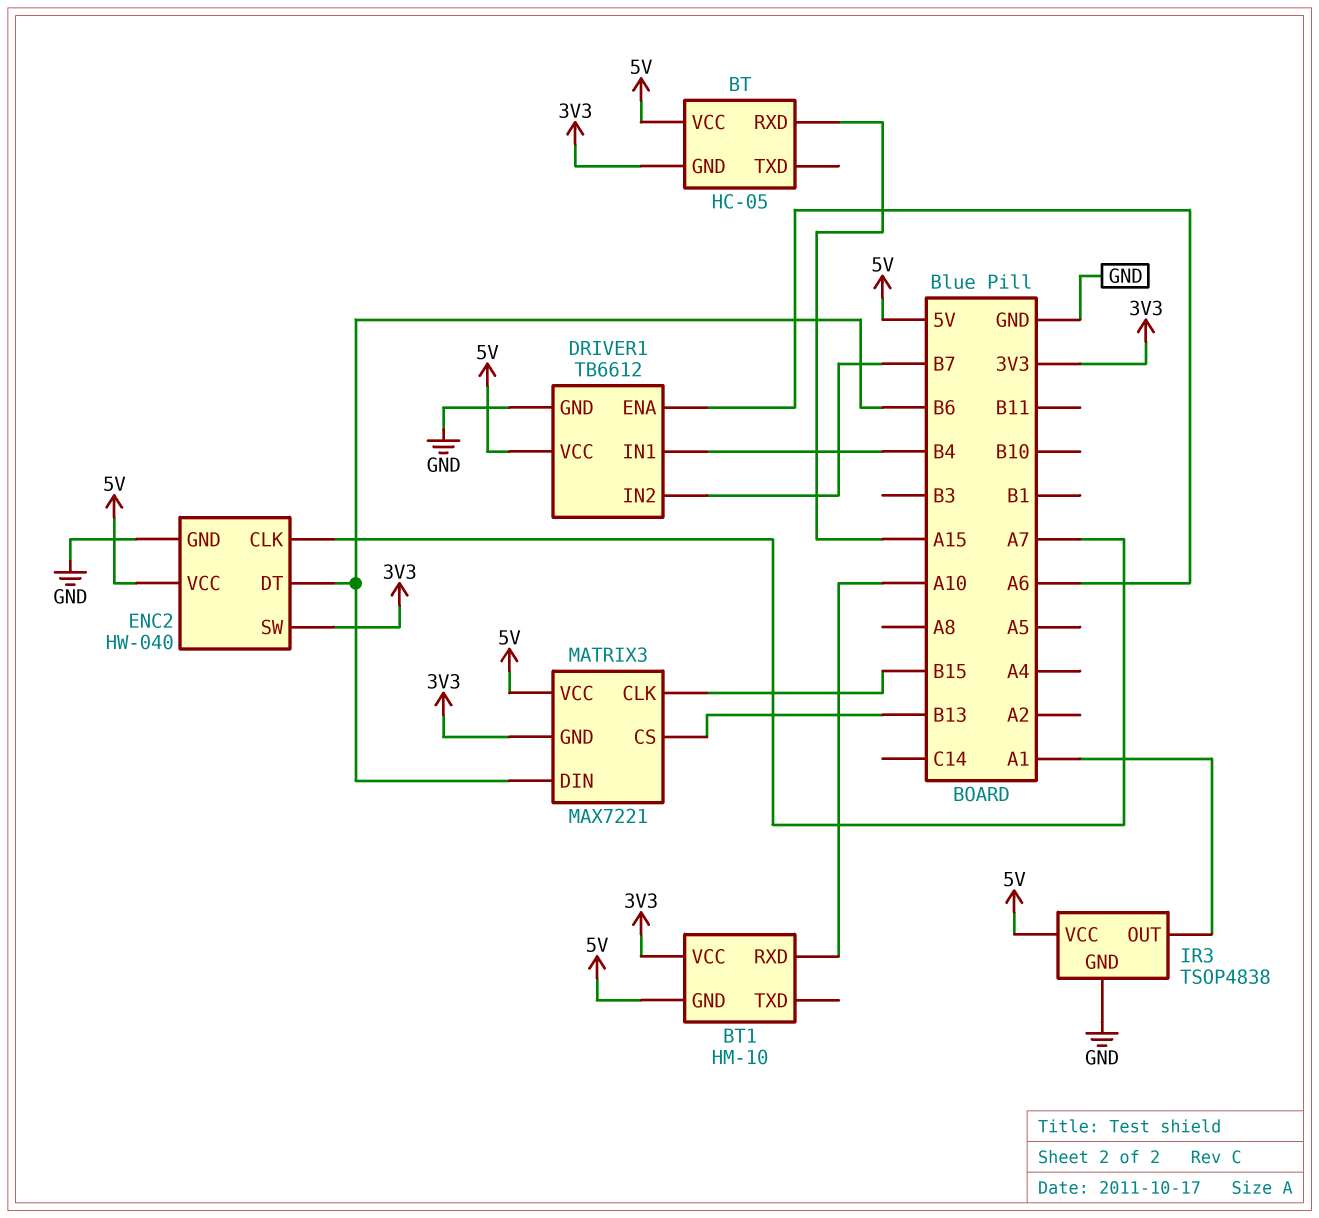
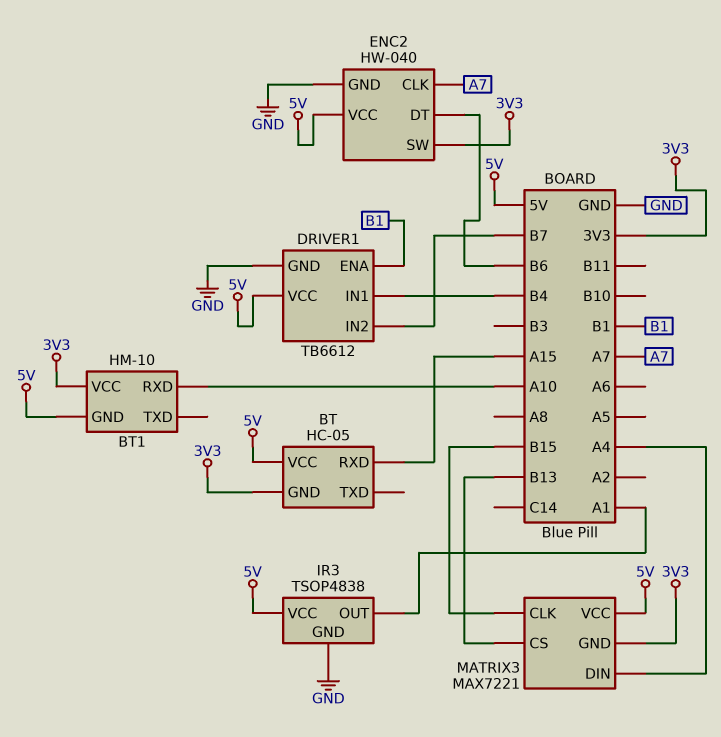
DRIVER1 pin ENA: A6 -> B1
MATRIX3 pin DIN: B6 -> A4

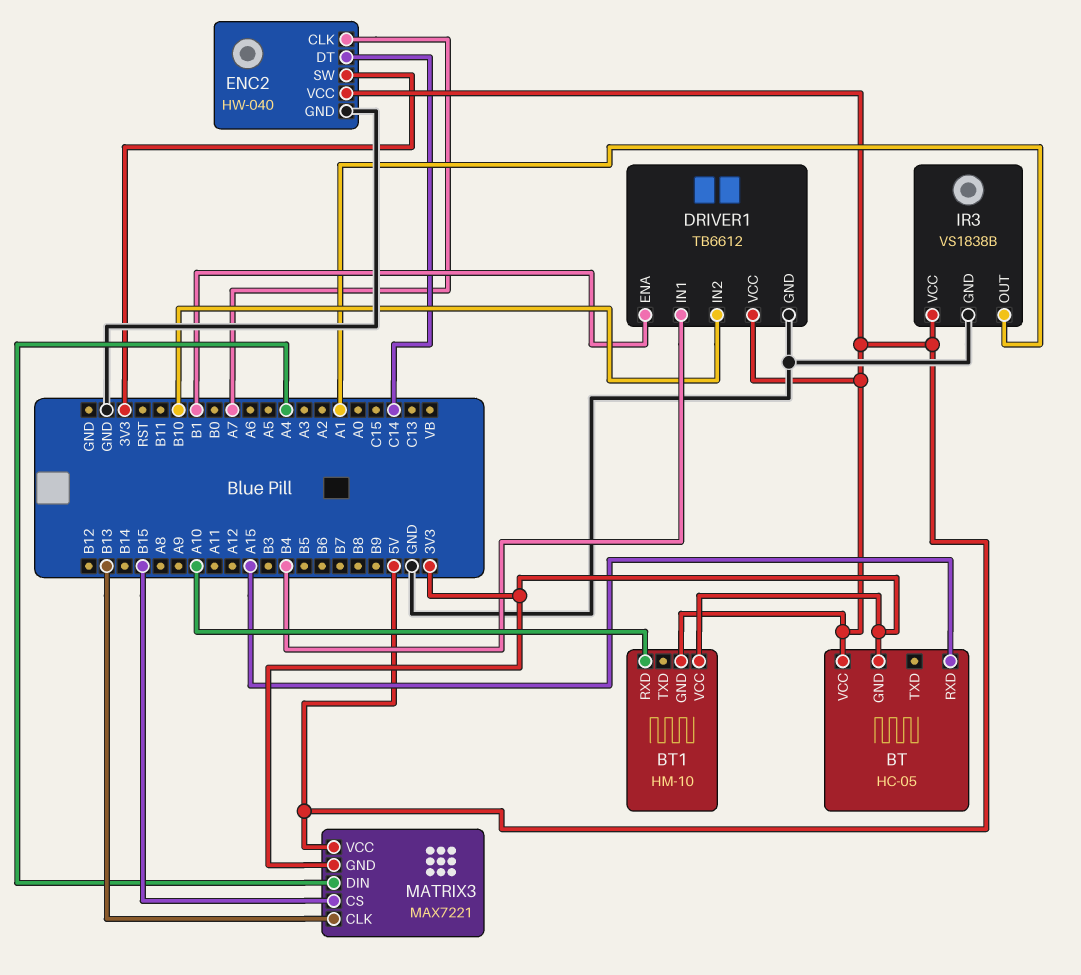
DRIVER1 pin IN2: B7 -> B10
ENC2 pin DT: B6 -> C14
IR3: TSOP4838 -> VS1838B
MATRIX3 pin CLK: B15 -> B13
MATRIX3 pin CS: B13 -> B15

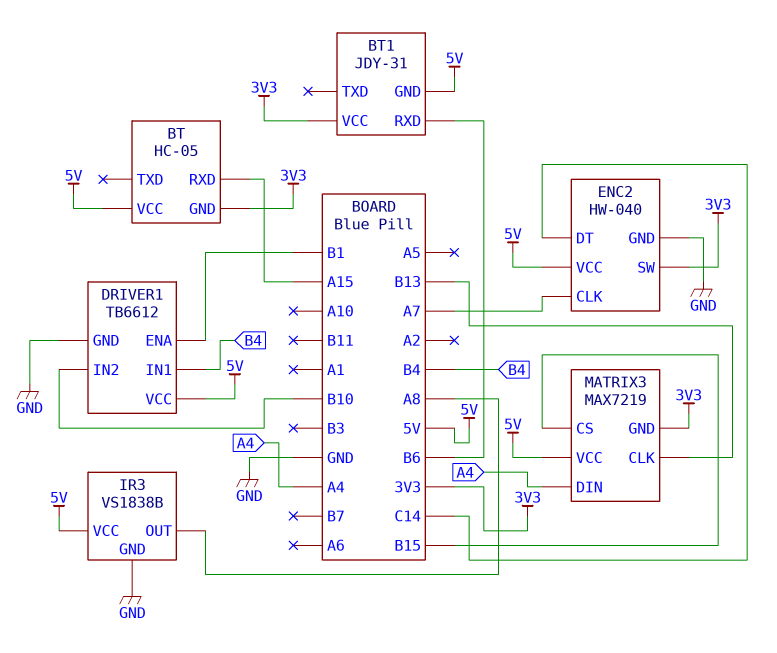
BT1: HM-10 -> JDY-31
BT1 pin RXD: A10 -> B6
IR3 pin OUT: A1 -> A8
MATRIX3: MAX7221 -> MAX7219

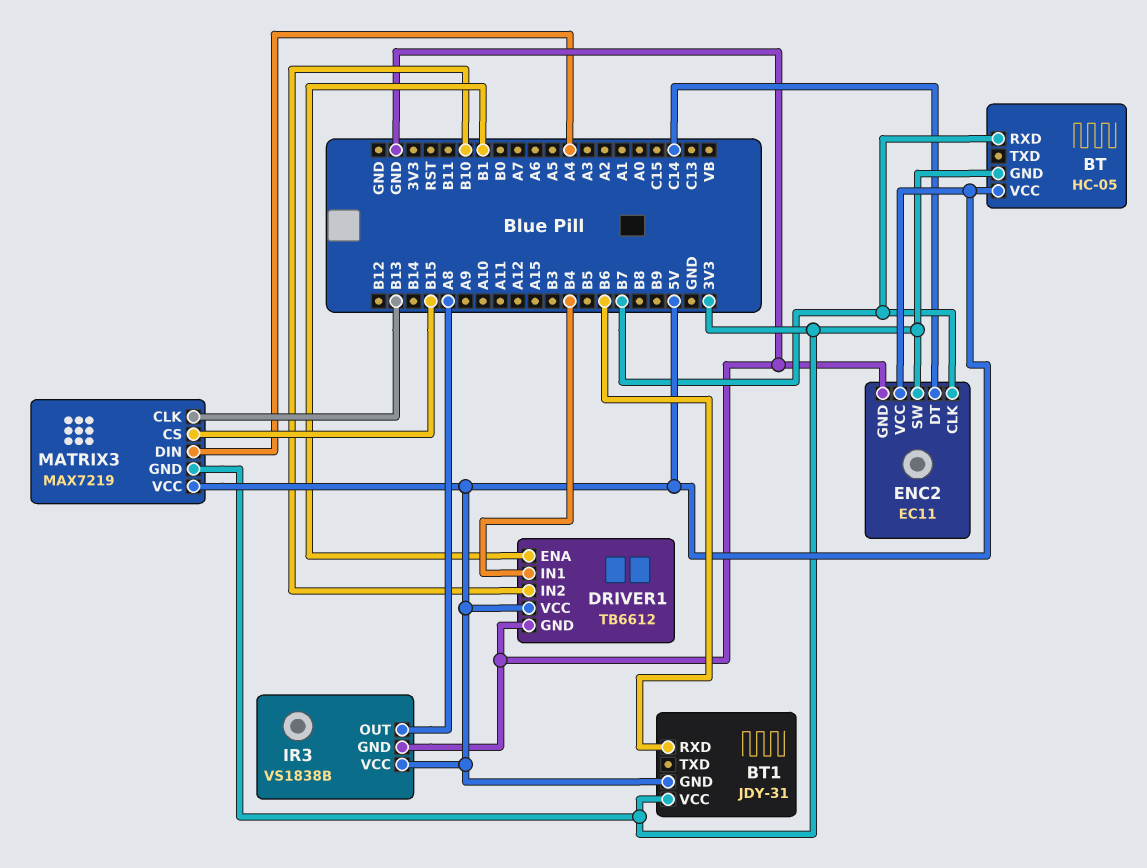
BT pin RXD: A15 -> B7
ENC2: HW-040 -> EC11
ENC2 pin CLK: A7 -> B7

